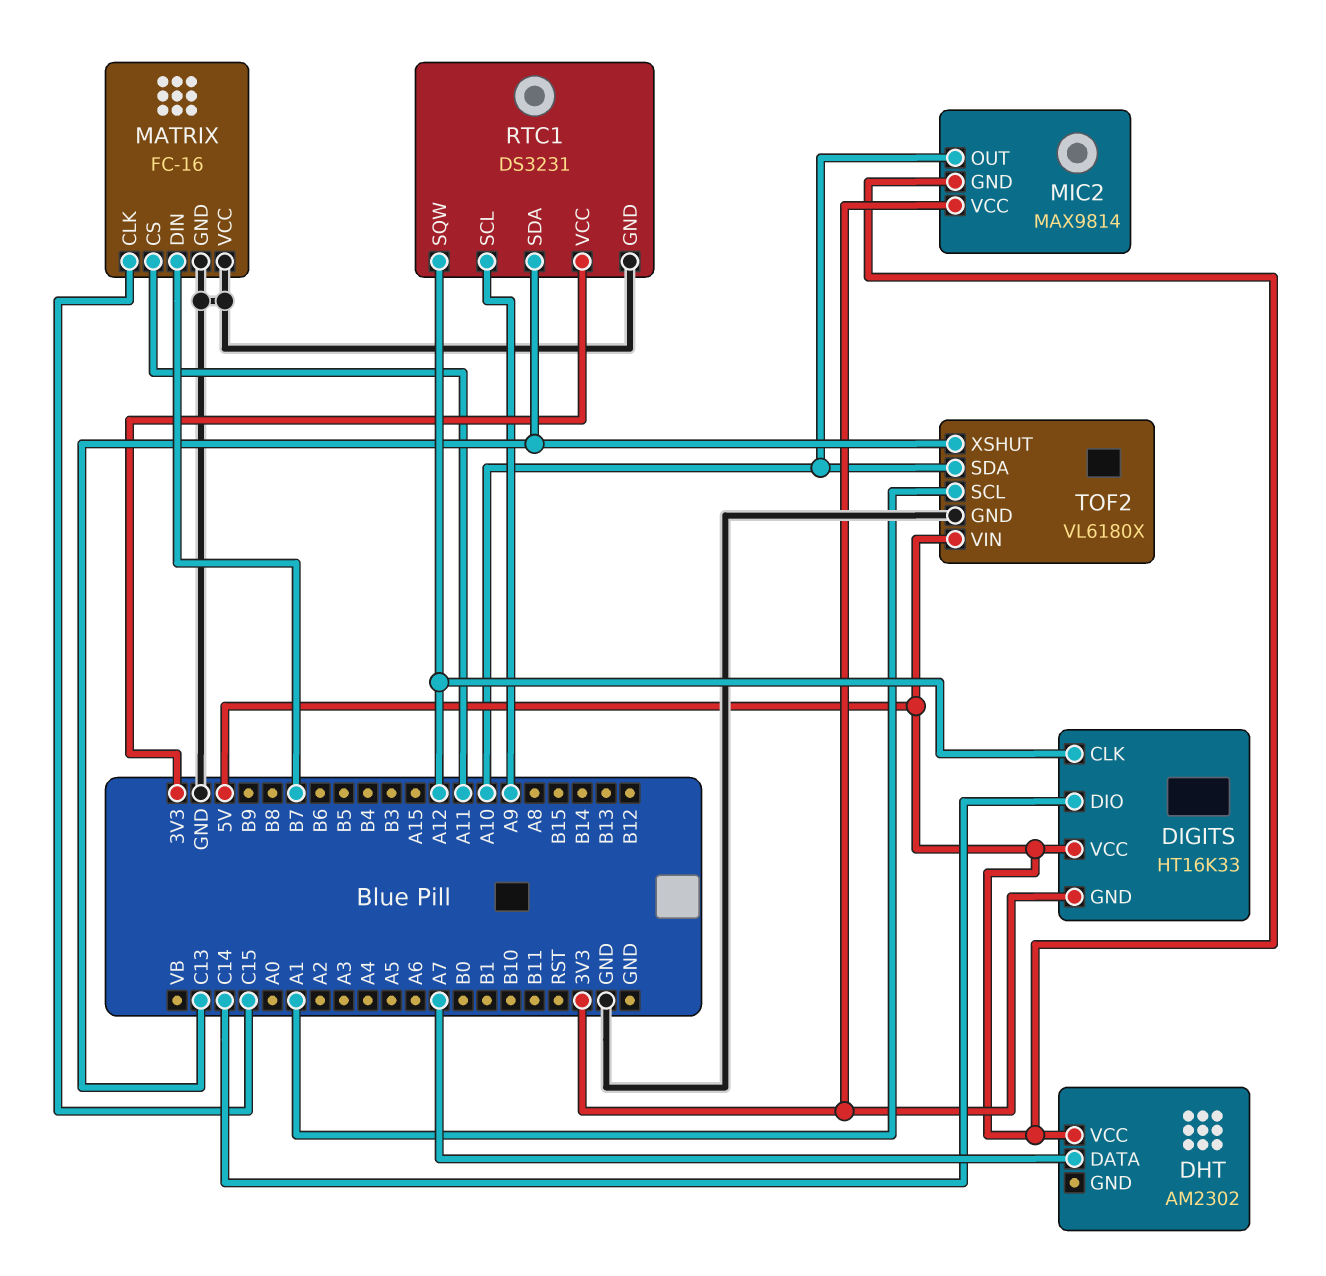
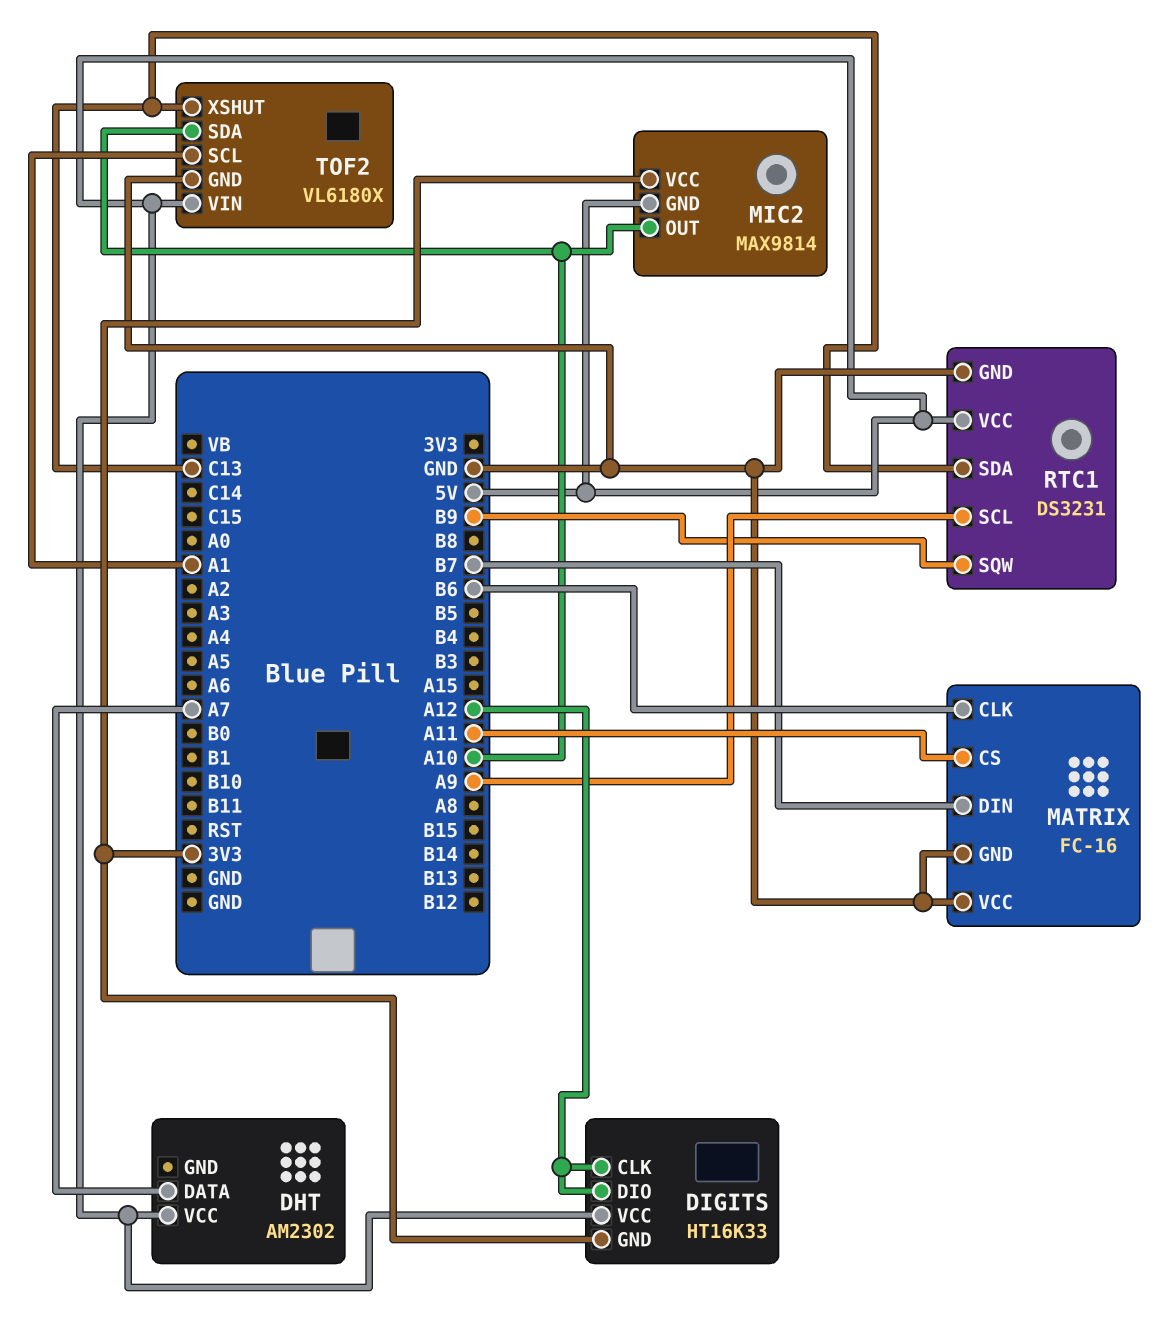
DIGITS pin DIO: C14 -> A12
MATRIX pin CLK: C15 -> B6
RTC1 pin SQW: A12 -> B9
RTC1 pin VCC: 3V3 -> 5V

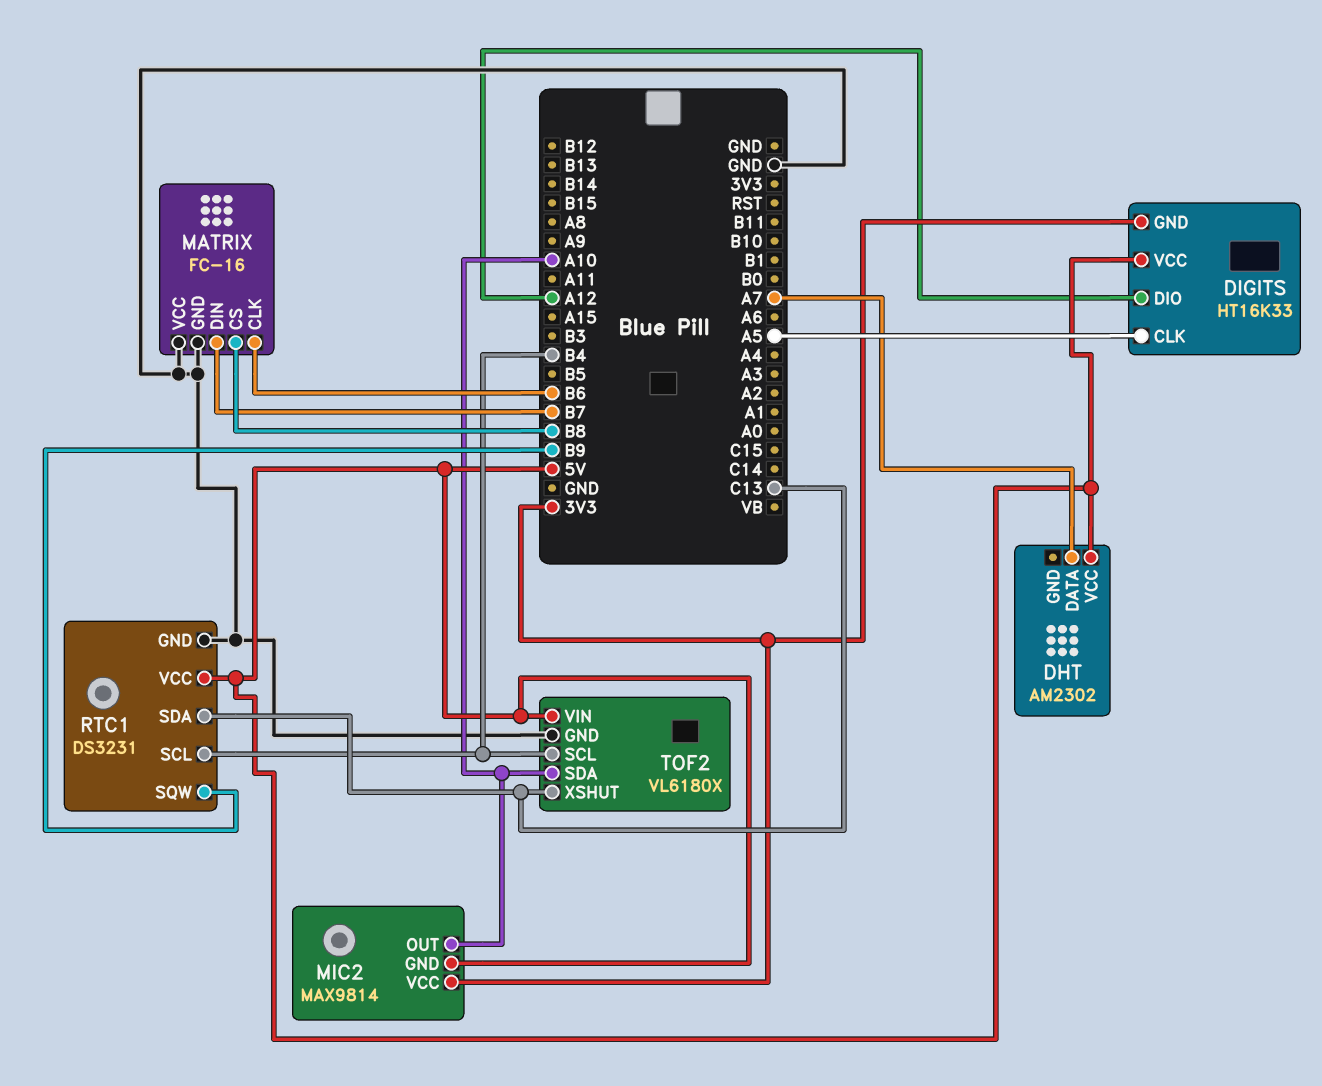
DIGITS pin CLK: A12 -> A5
MATRIX pin CS: A11 -> B8
RTC1 pin SCL: A9 -> B4
TOF2 pin SCL: A1 -> B4

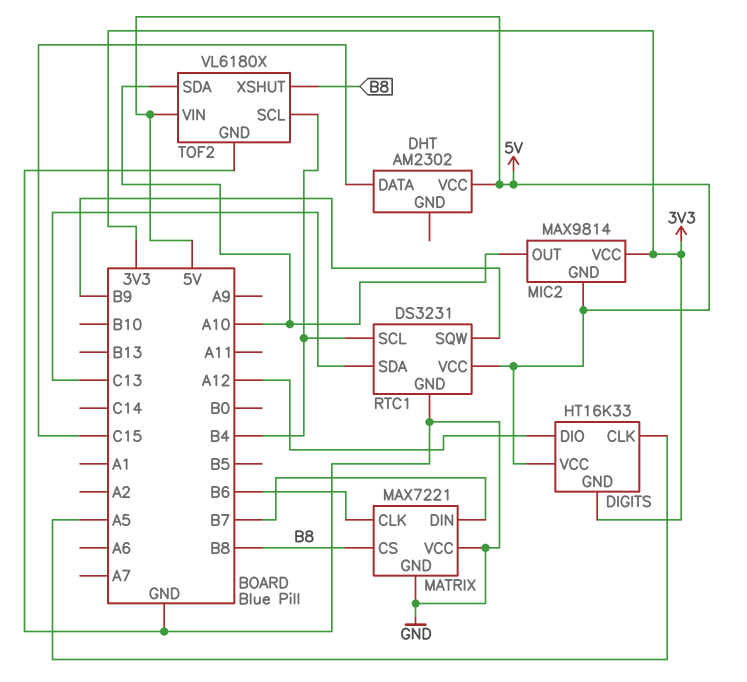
DHT pin DATA: A7 -> C15
MATRIX: FC-16 -> MAX7221
TOF2 pin XSHUT: C13 -> B8

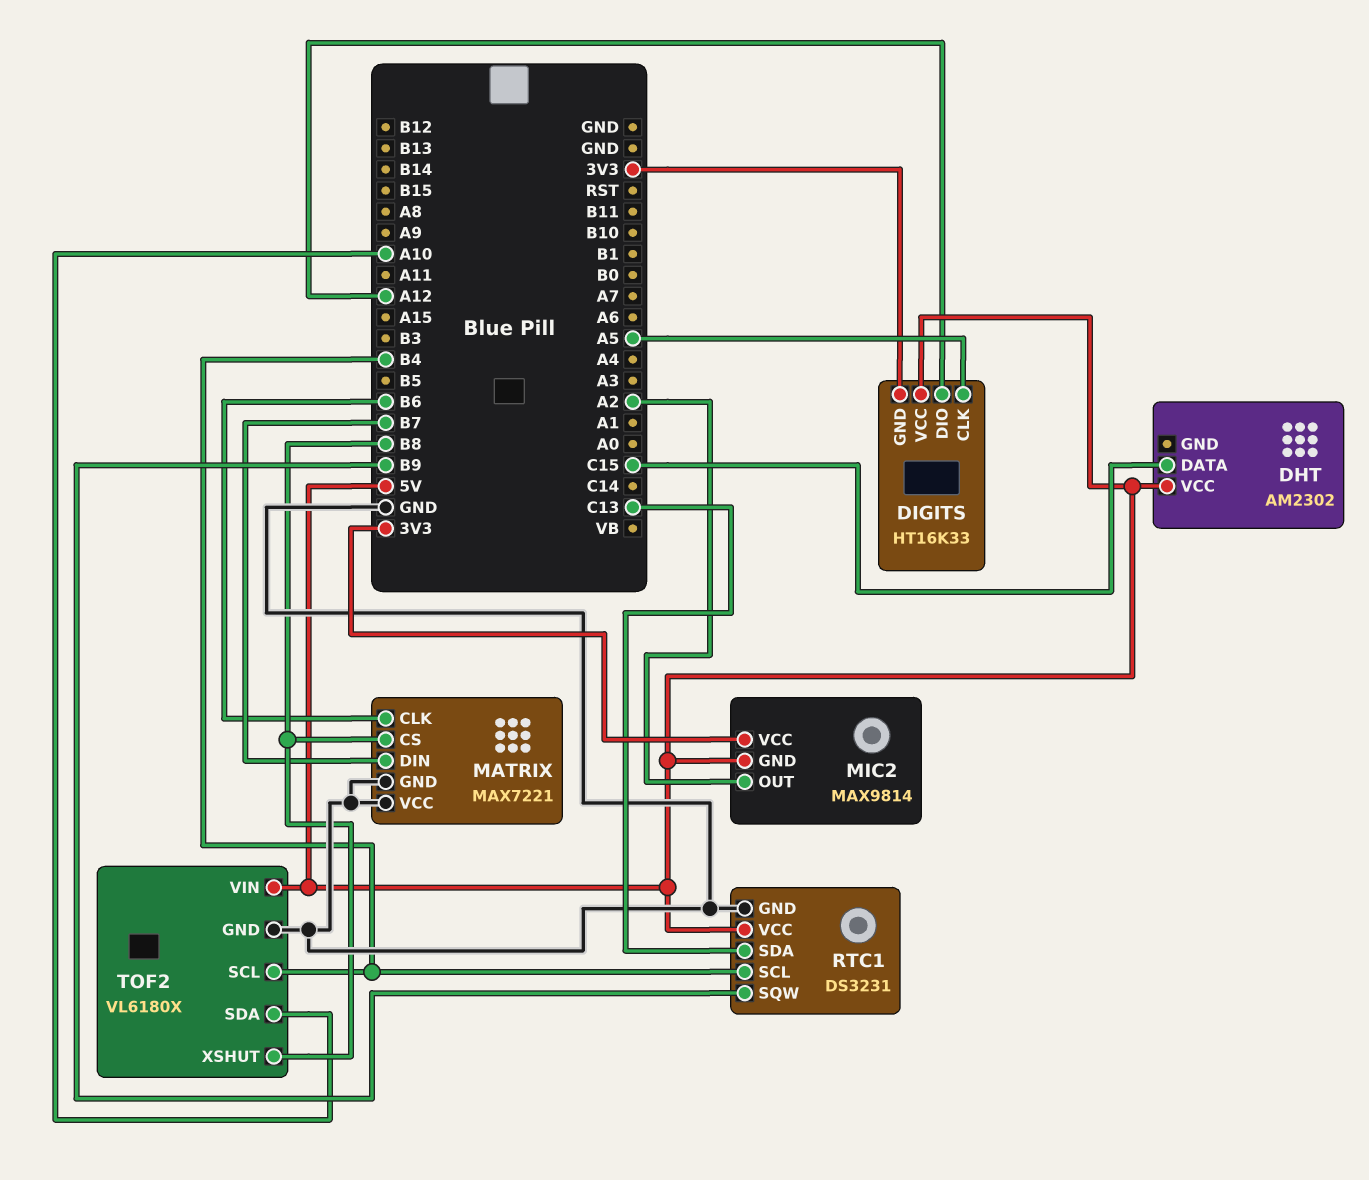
MIC2 pin OUT: A10 -> A2

